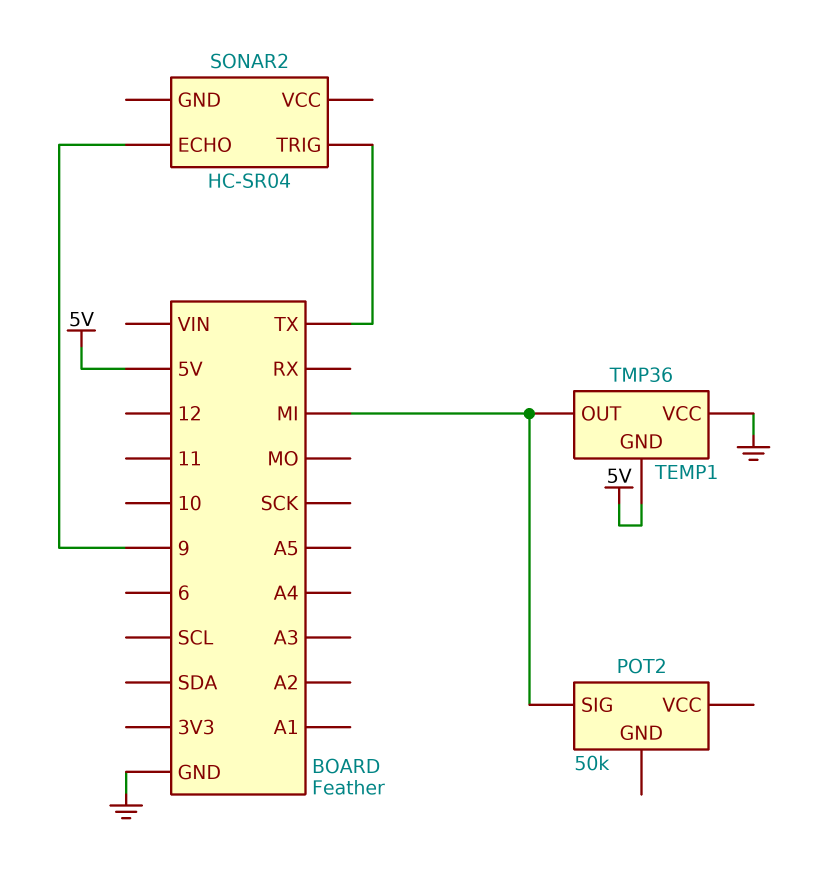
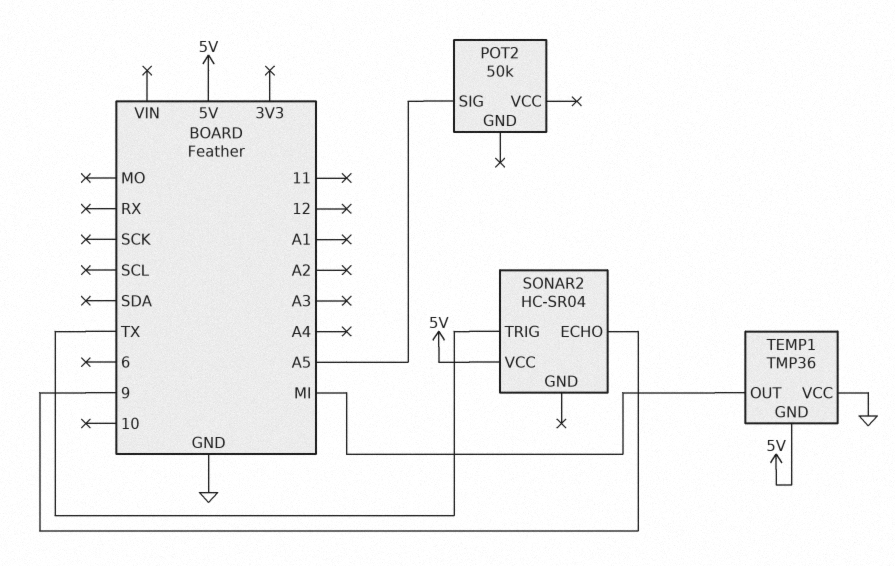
POT2 pin SIG: MI -> A5
SONAR2 pin VCC: none -> 5V

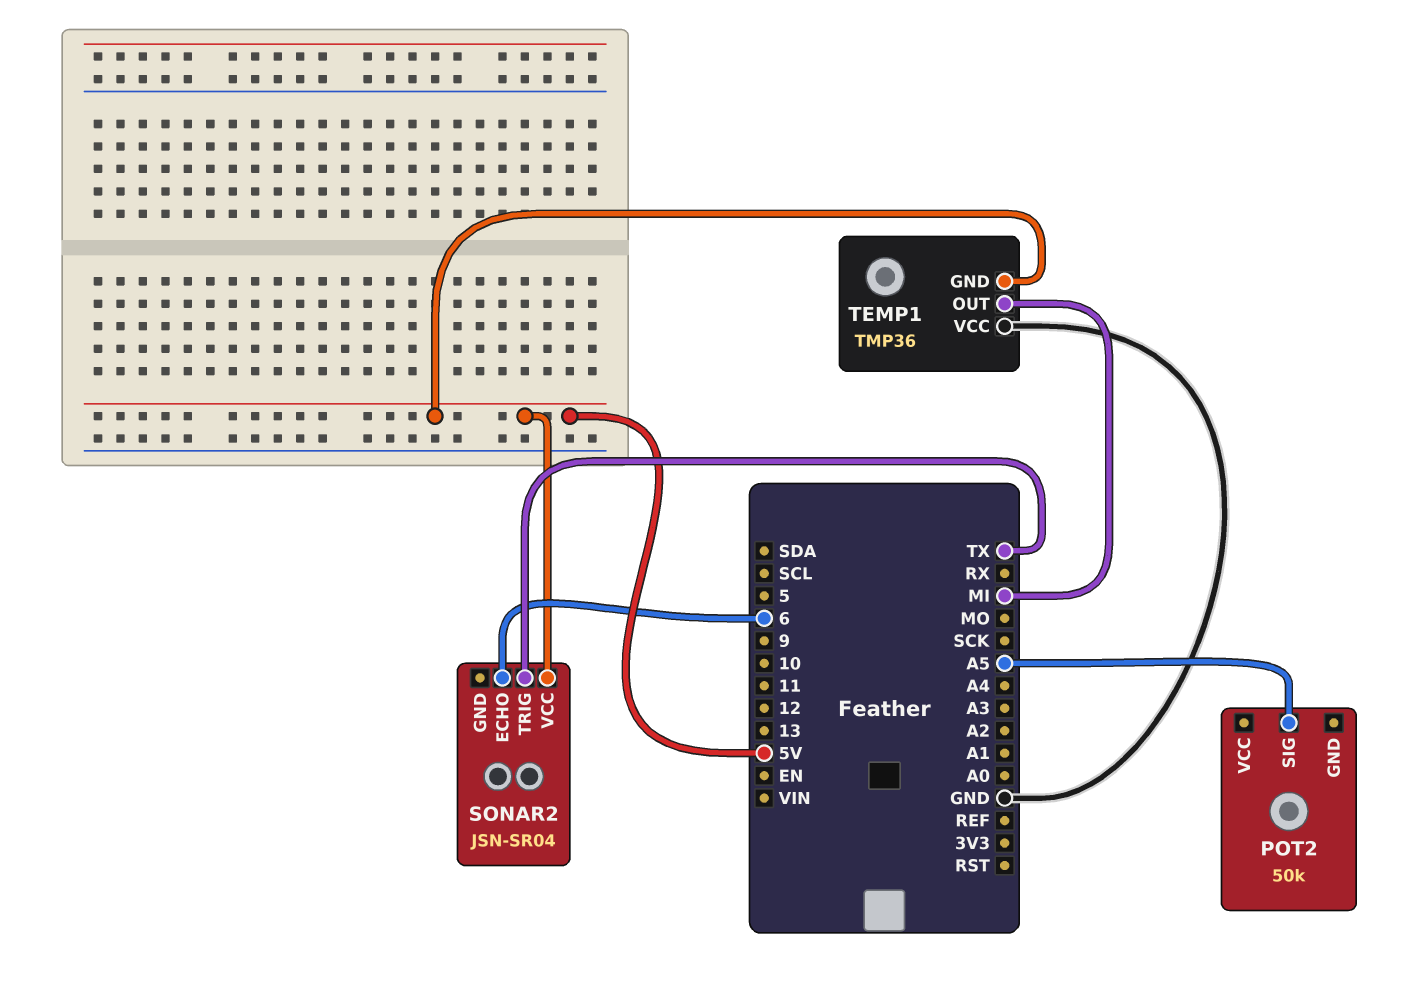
SONAR2: HC-SR04 -> JSN-SR04
SONAR2 pin ECHO: 9 -> 6

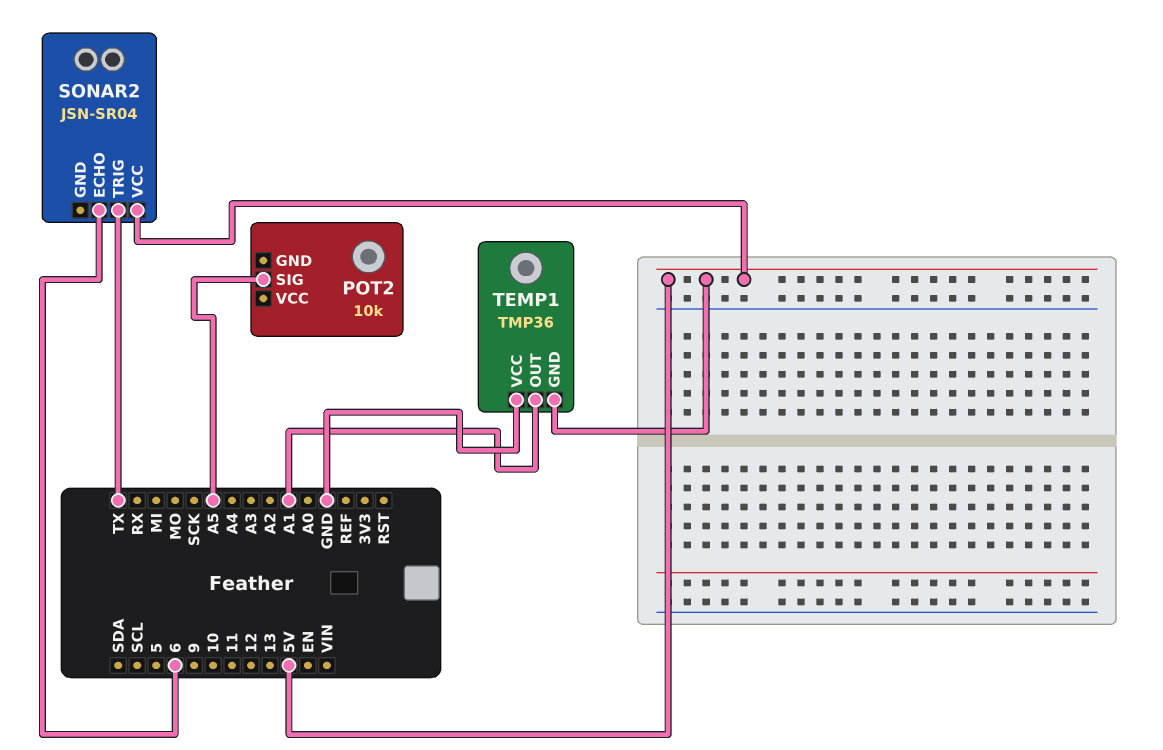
POT2: 50k -> 10k
TEMP1 pin OUT: MI -> A1

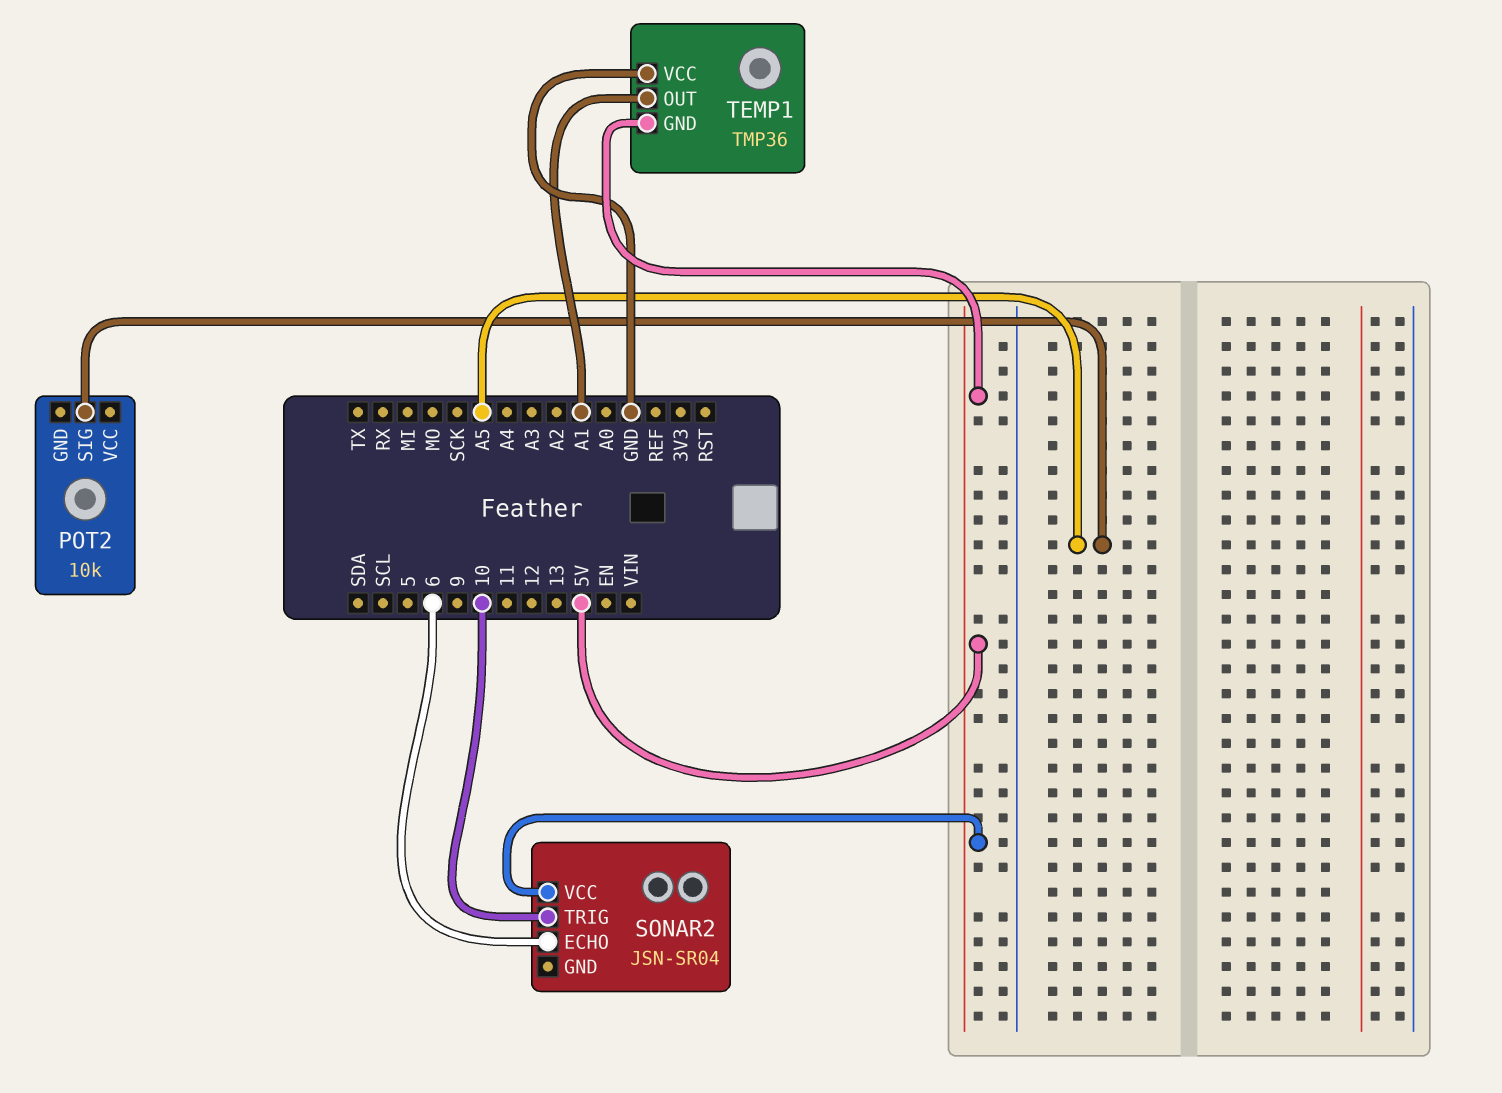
SONAR2 pin TRIG: TX -> 10

